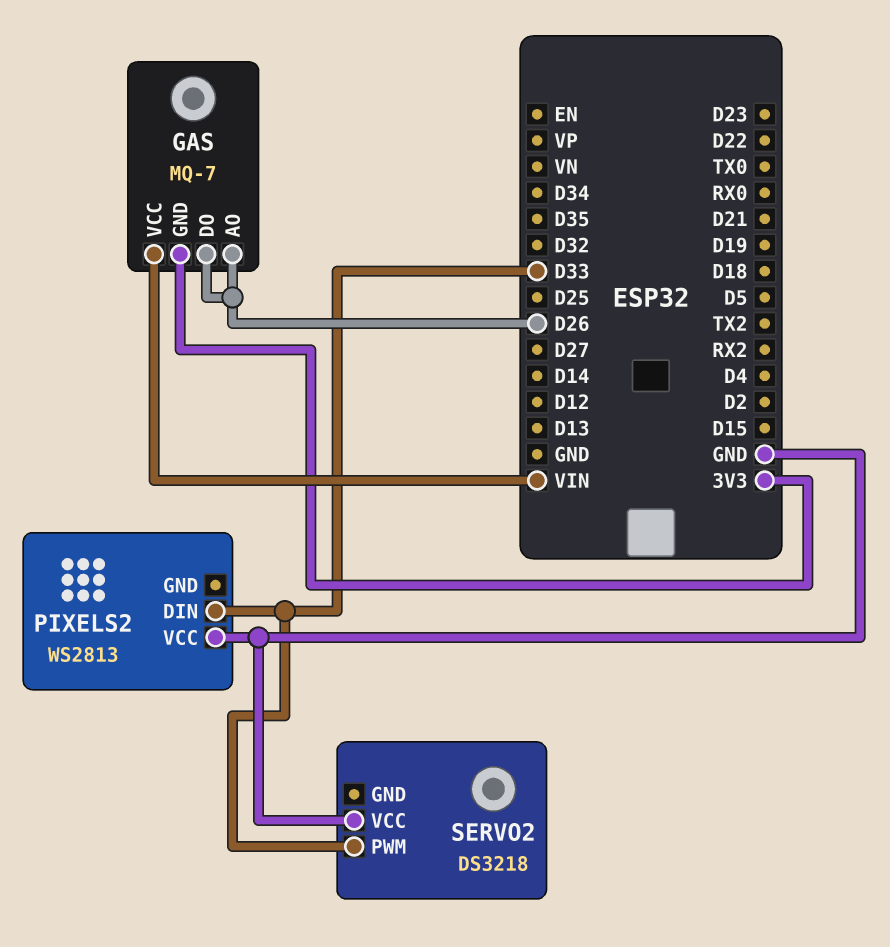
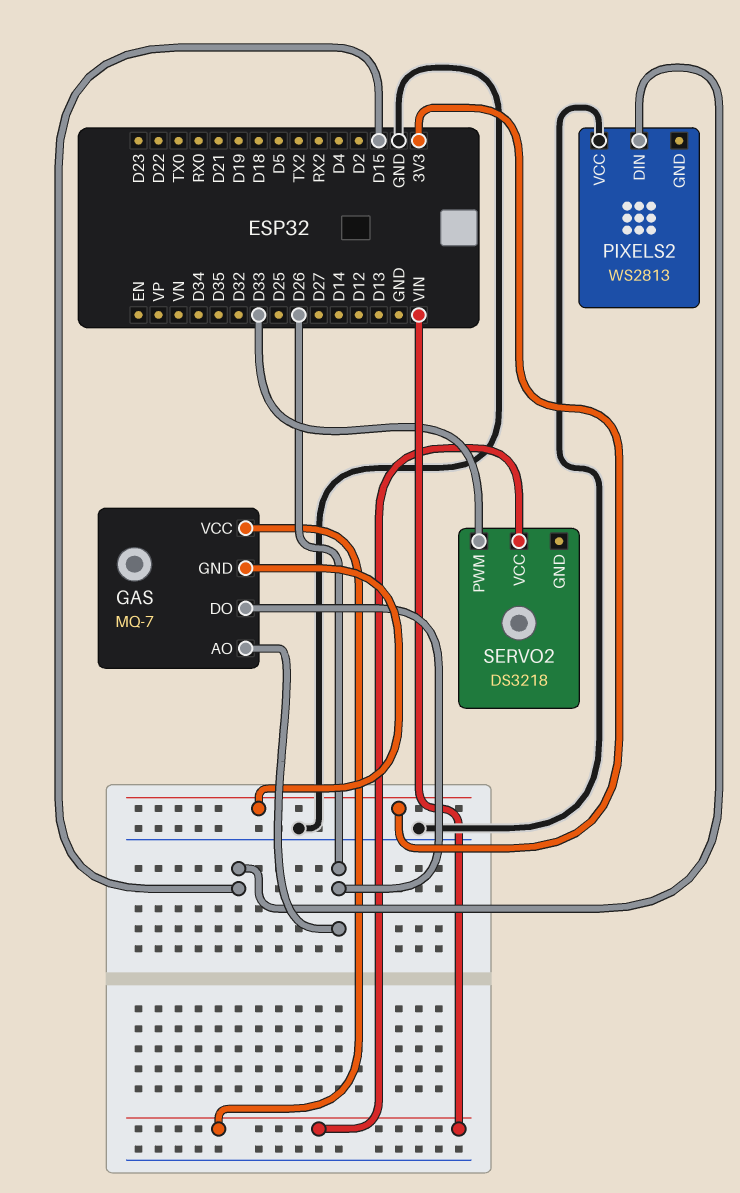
PIXELS2 pin DIN: D33 -> D15
SERVO2 pin VCC: GND -> VIN

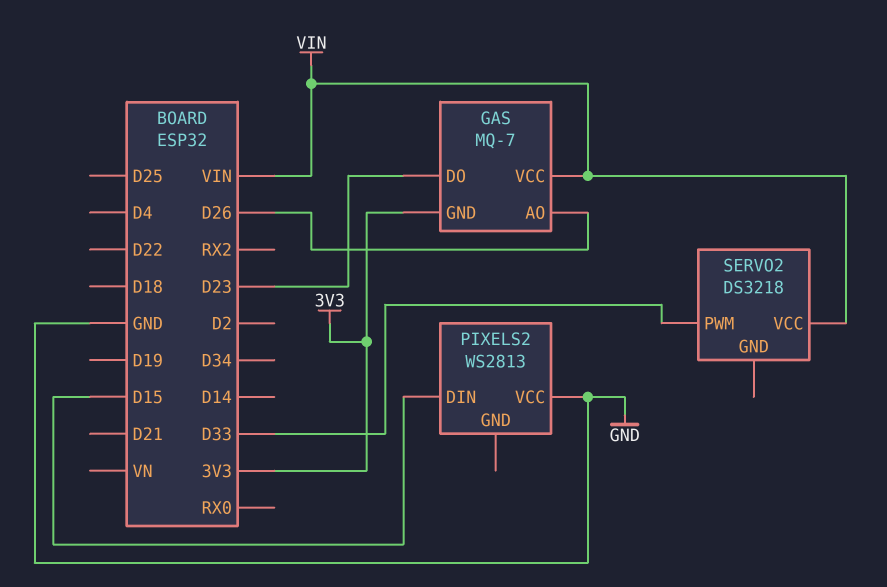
GAS pin DO: D26 -> D23

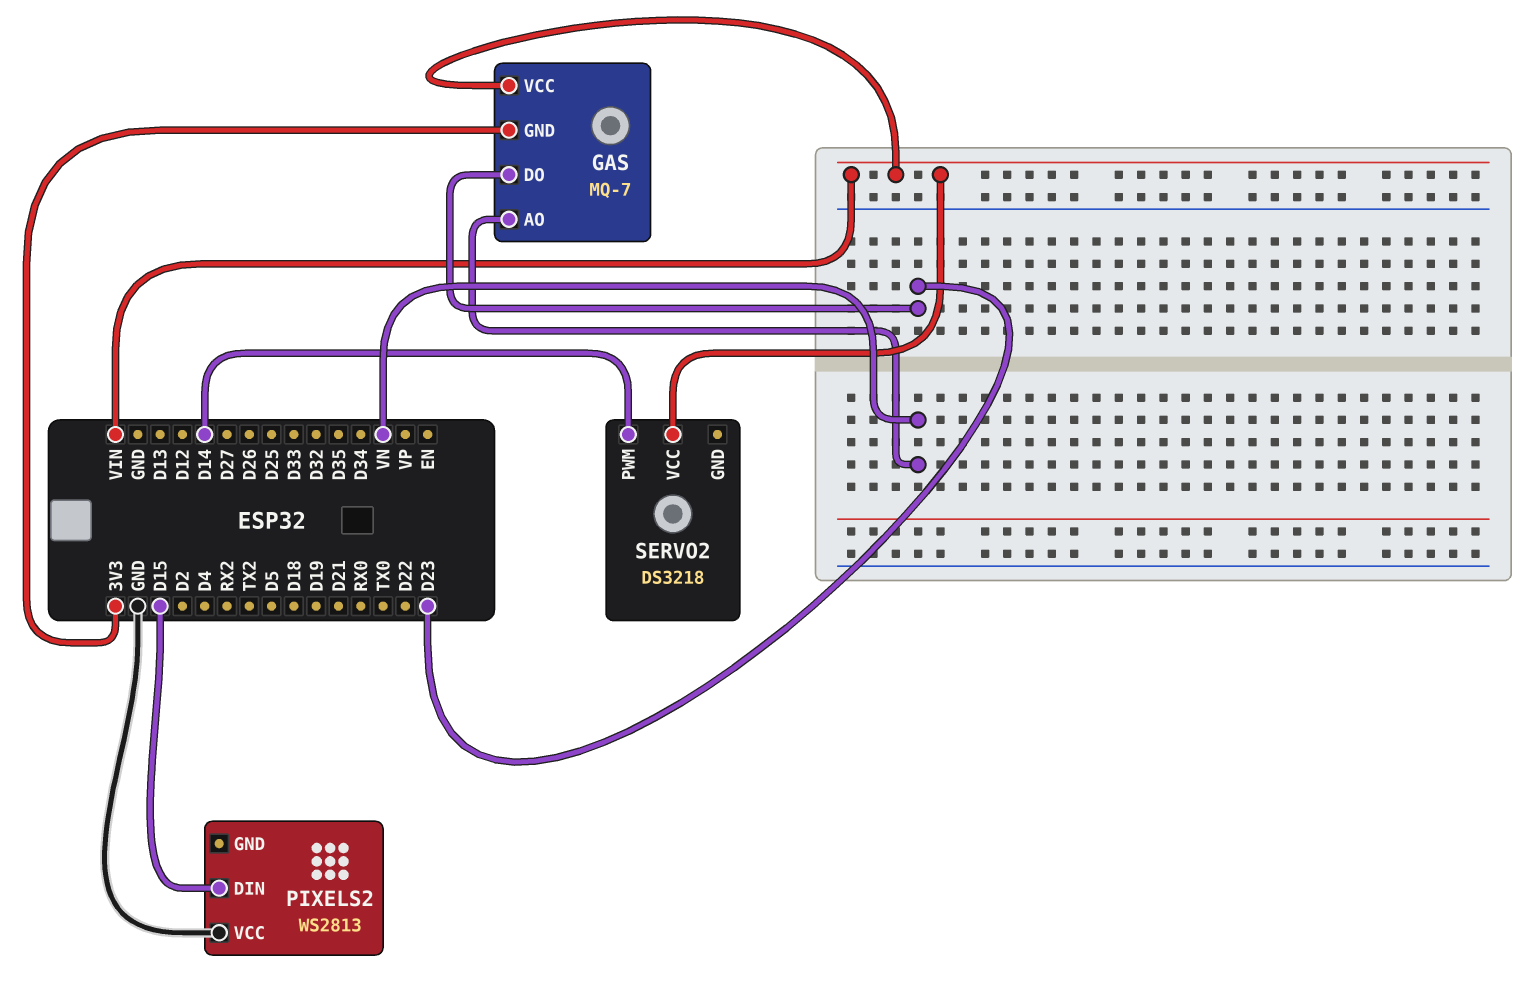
GAS pin AO: D26 -> VN
SERVO2 pin PWM: D33 -> D14

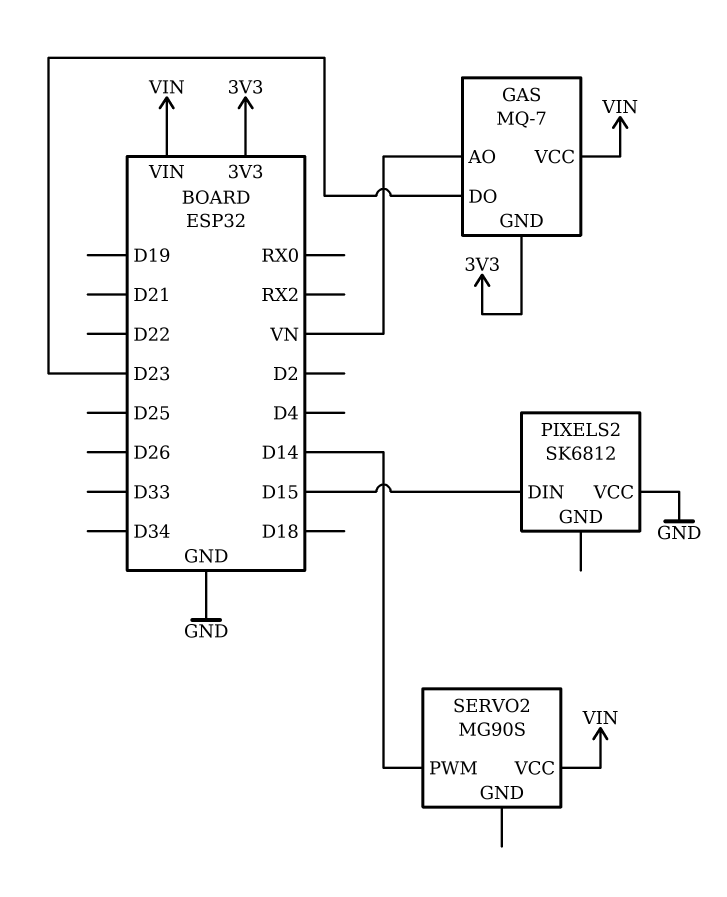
PIXELS2: WS2813 -> SK6812
SERVO2: DS3218 -> MG90S

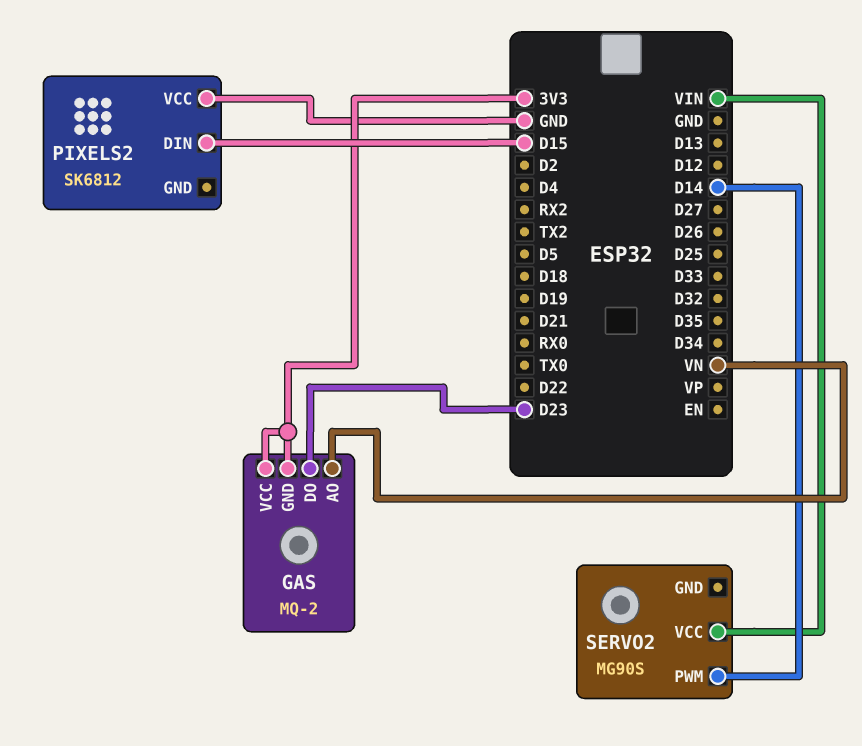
GAS: MQ-7 -> MQ-2
GAS pin VCC: VIN -> 3V3

